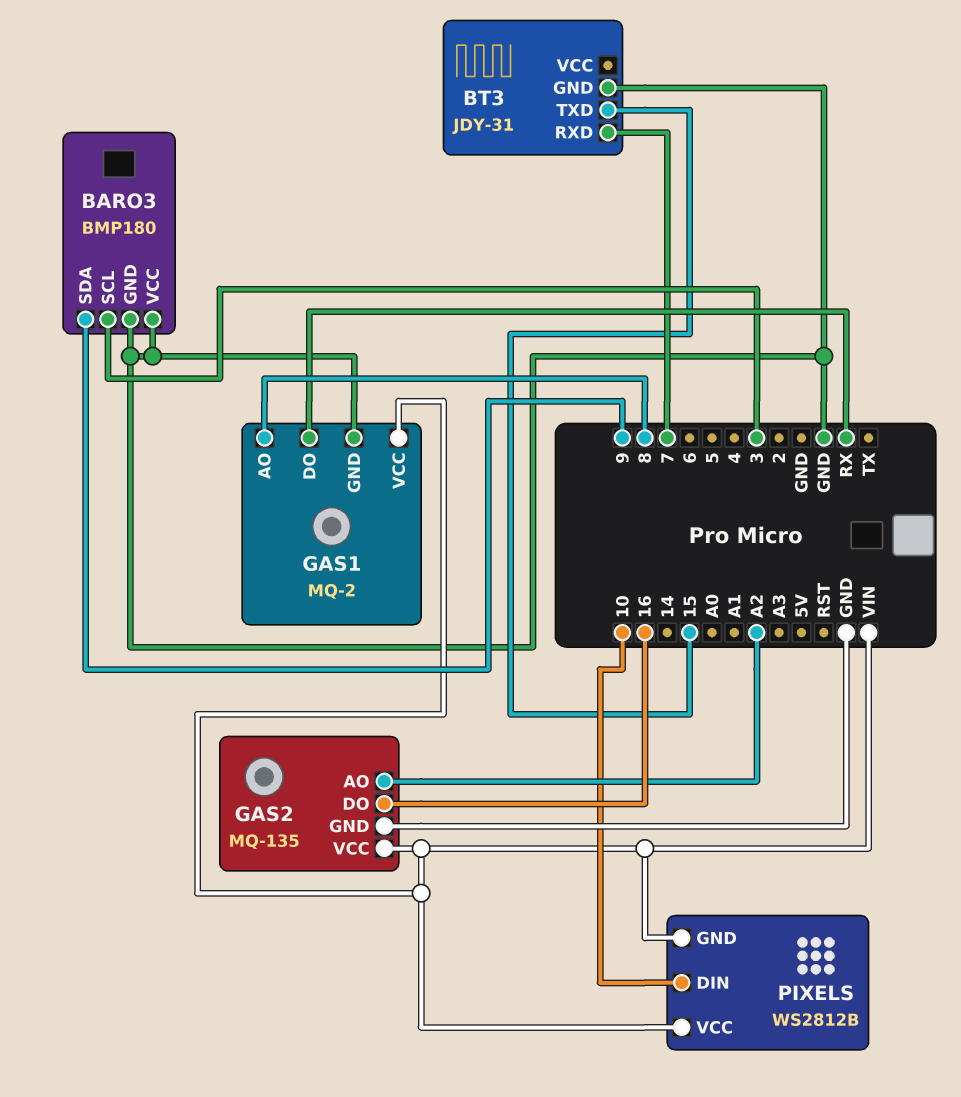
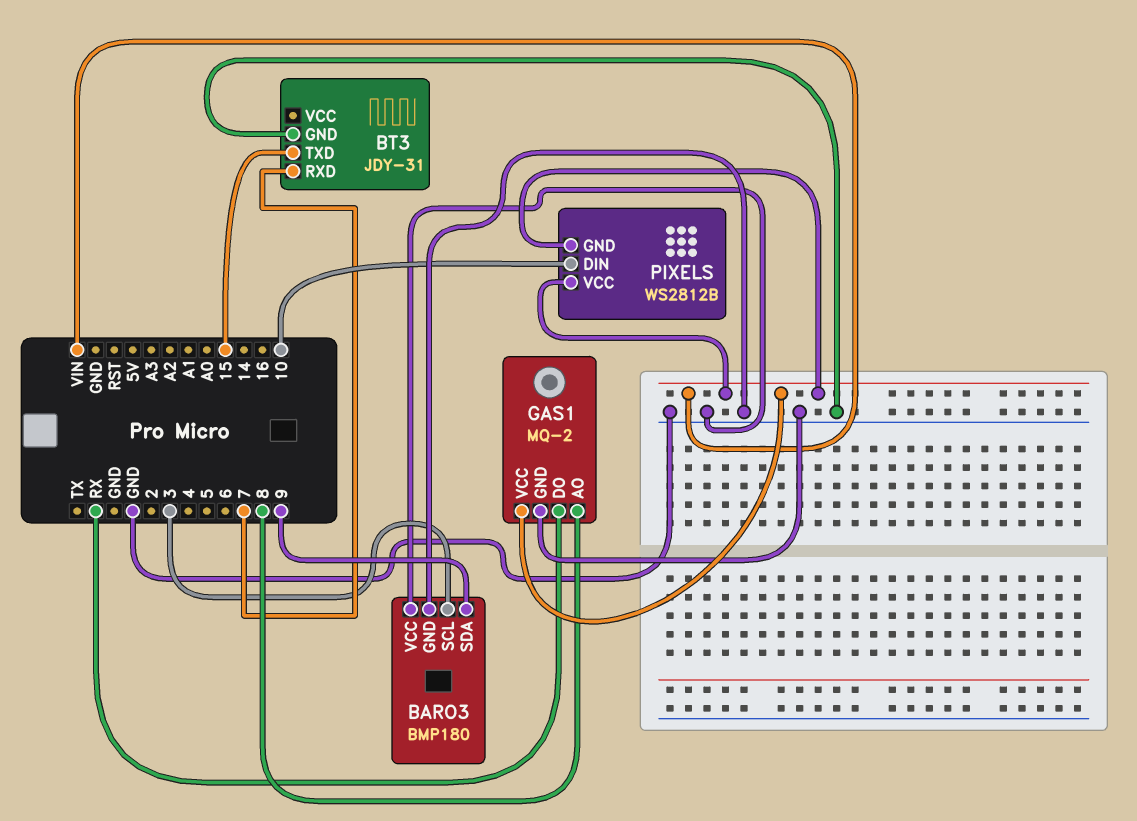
GAS2: MQ-135 -> none
GAS2 pin AO: A2 -> none
GAS2 pin DO: 16 -> none
GAS2 pin GND: GND -> none
GAS2 pin VCC: VIN -> none

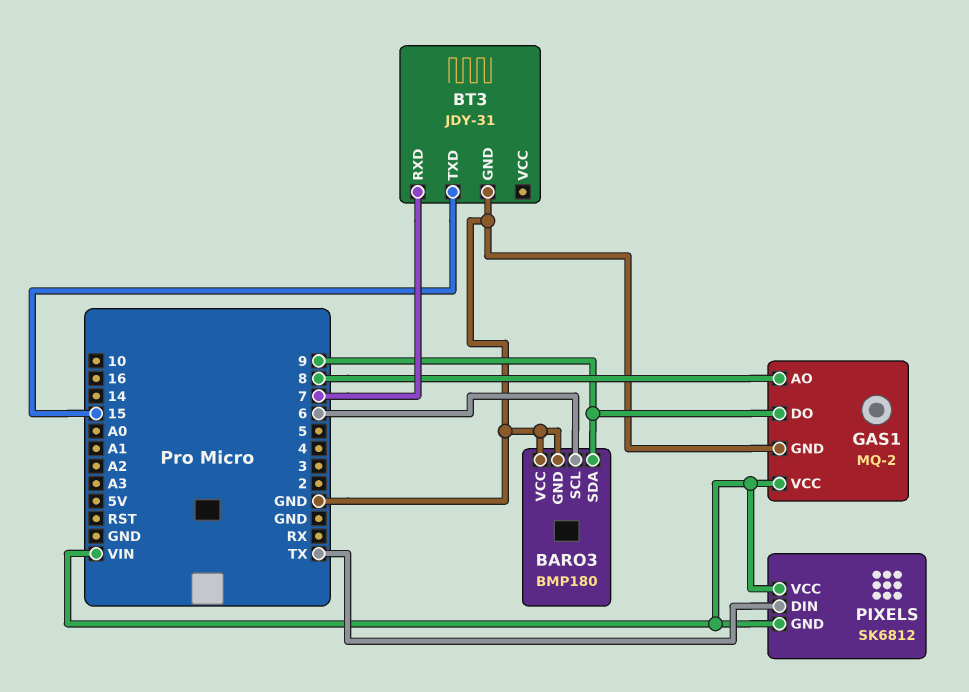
BARO3 pin SCL: 3 -> 6
GAS1 pin DO: RX -> 9
PIXELS: WS2812B -> SK6812
PIXELS pin DIN: 10 -> TX

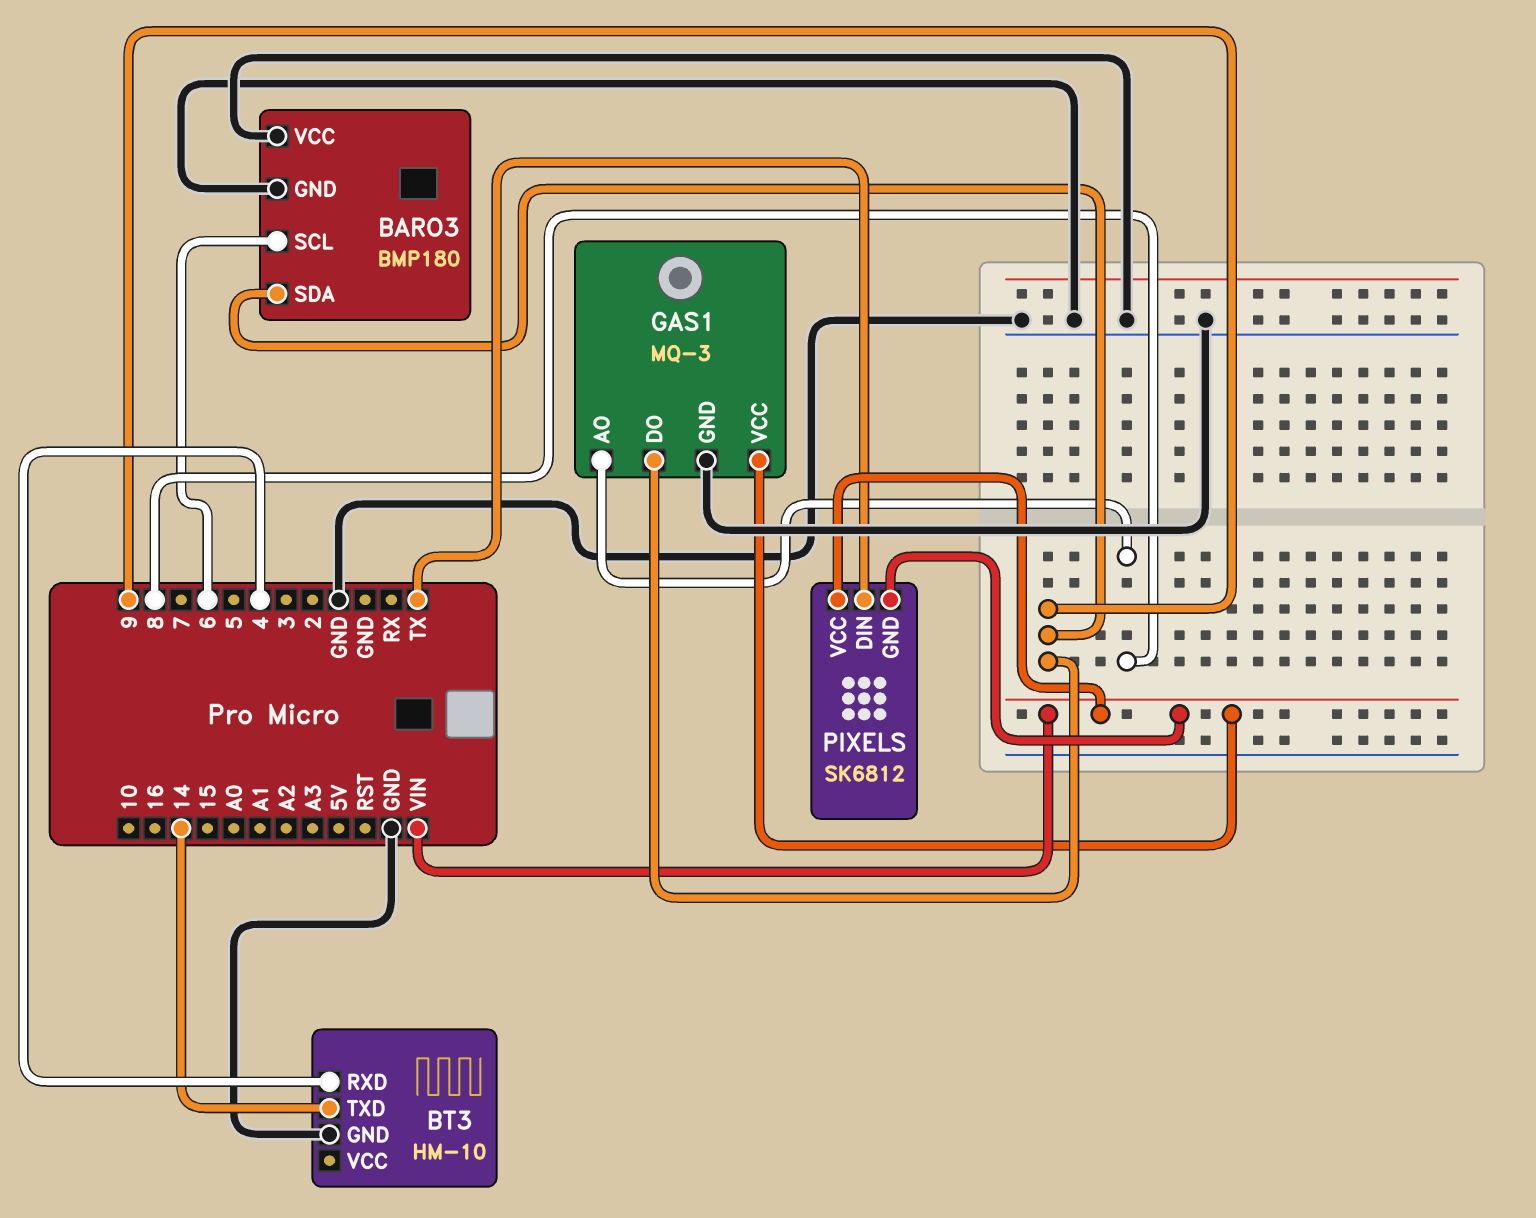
BT3: JDY-31 -> HM-10
BT3 pin RXD: 7 -> 4
BT3 pin TXD: 15 -> 14
GAS1: MQ-2 -> MQ-3

